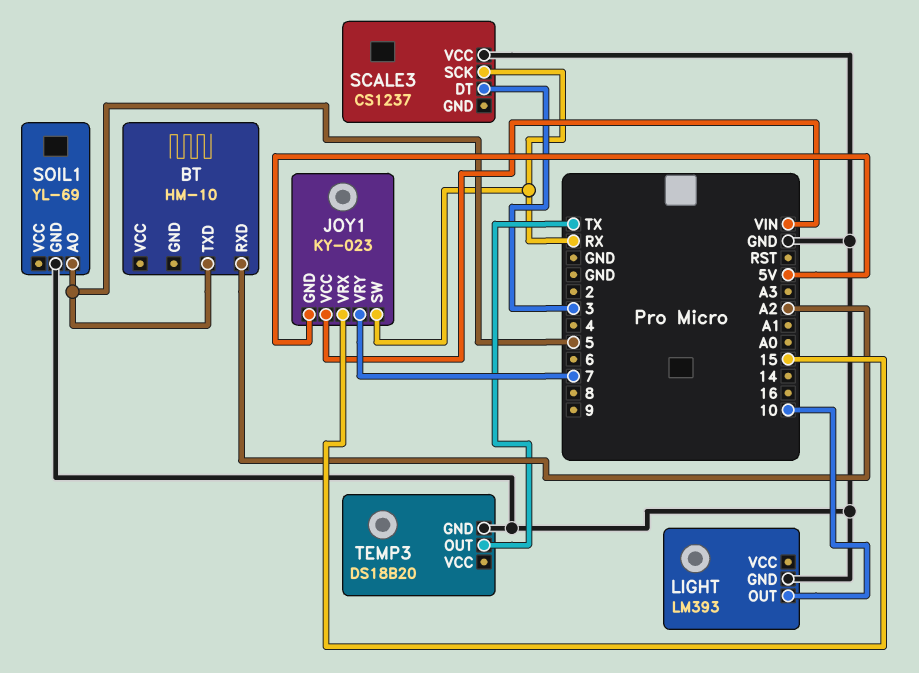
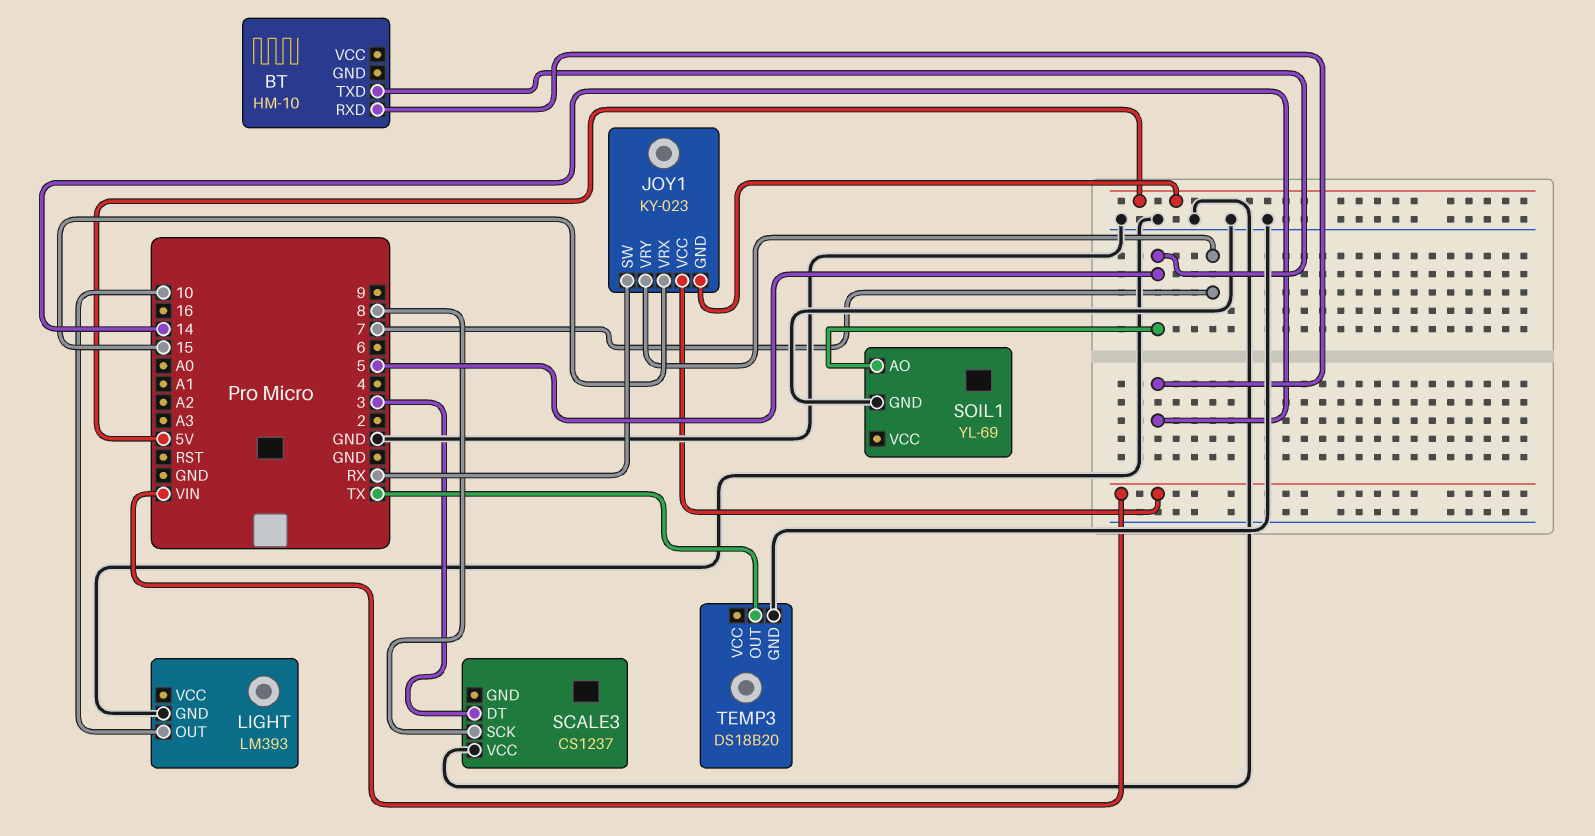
BT pin RXD: A2 -> 14
SCALE3 pin SCK: RX -> 8

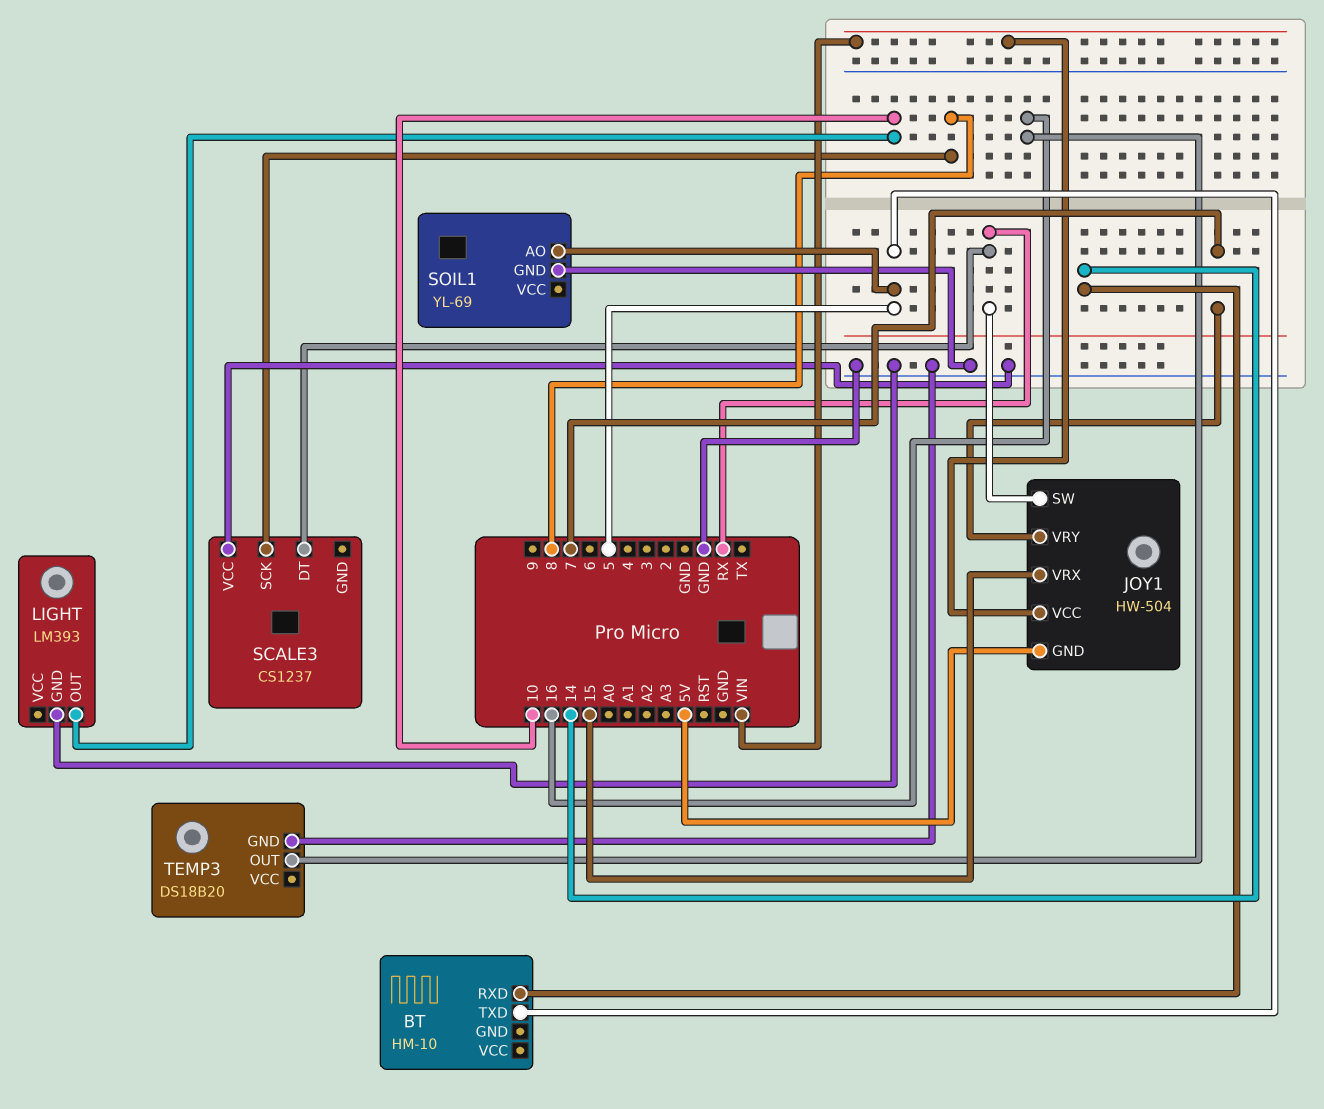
JOY1: KY-023 -> HW-504
SCALE3 pin DT: 3 -> RX
TEMP3 pin OUT: TX -> 16

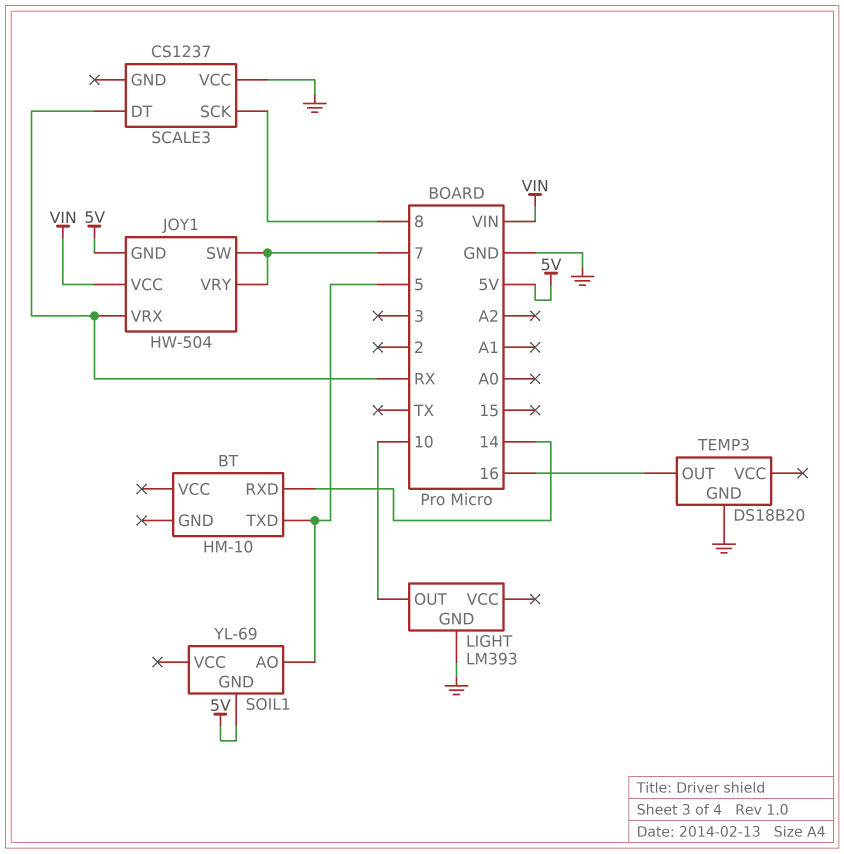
JOY1 pin SW: RX -> 7
JOY1 pin VRX: 15 -> RX
SOIL1 pin GND: GND -> 5V

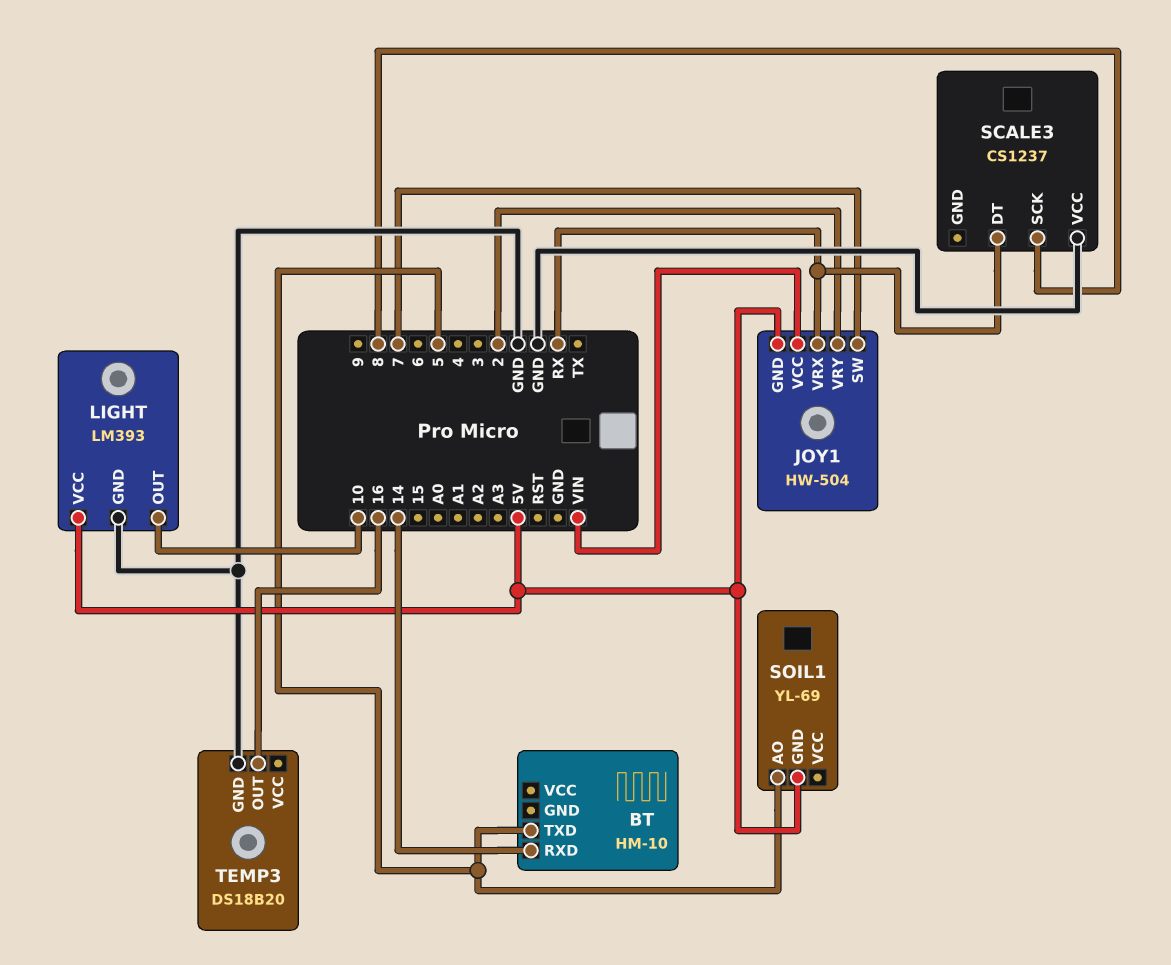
JOY1 pin VRY: 7 -> 2
LIGHT pin VCC: none -> 5V

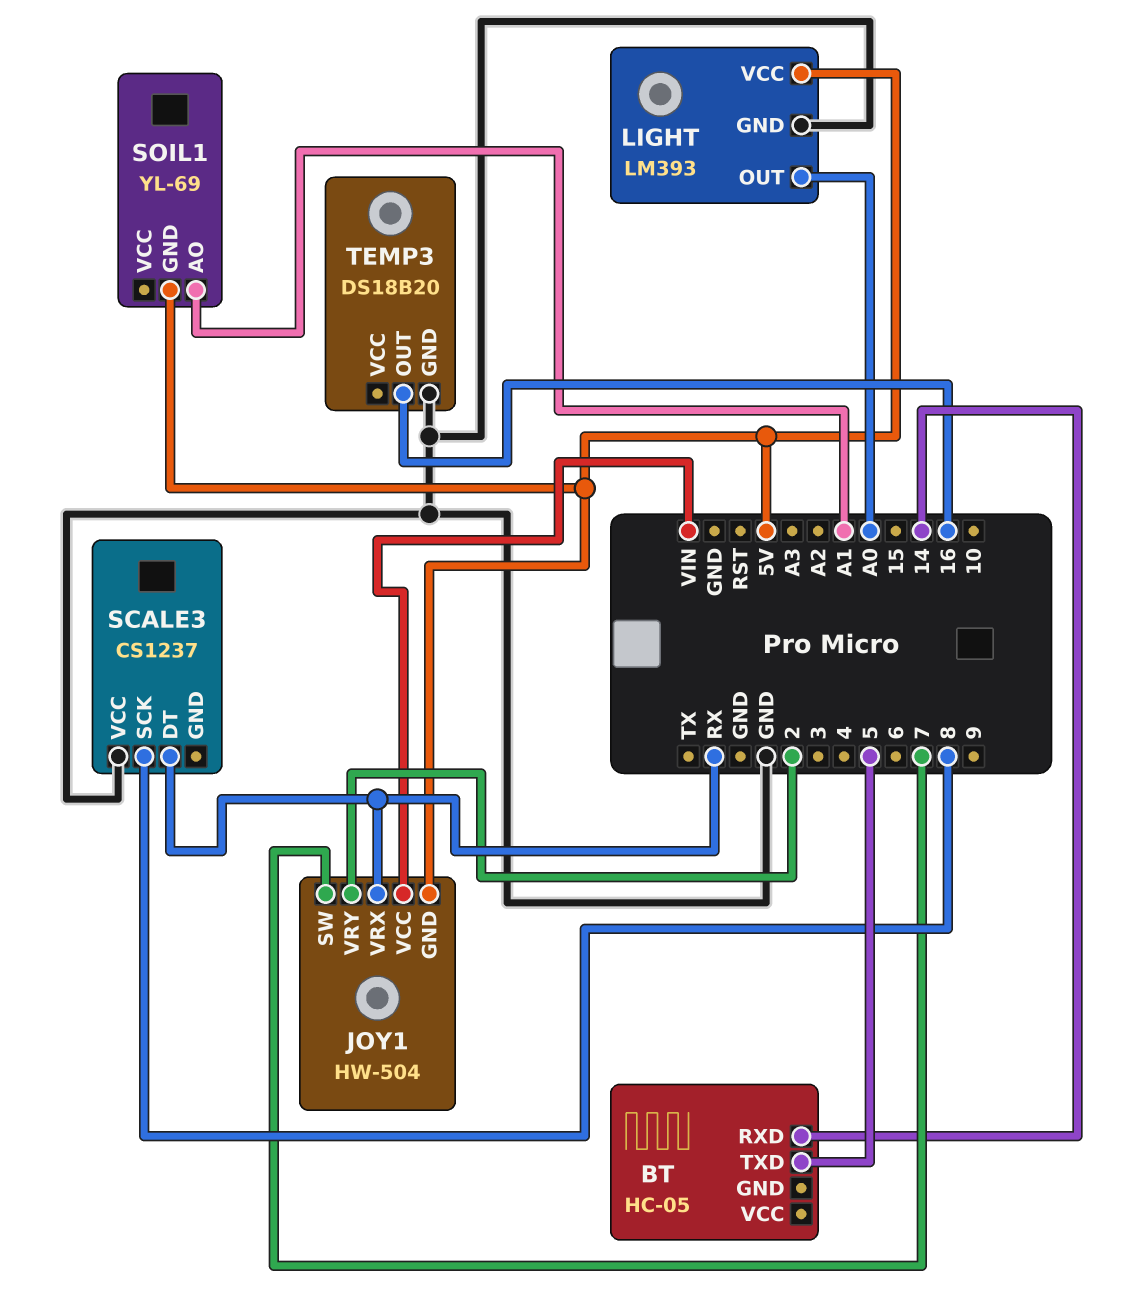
BT: HM-10 -> HC-05
LIGHT pin OUT: 10 -> A0
SOIL1 pin AO: 5 -> A1

